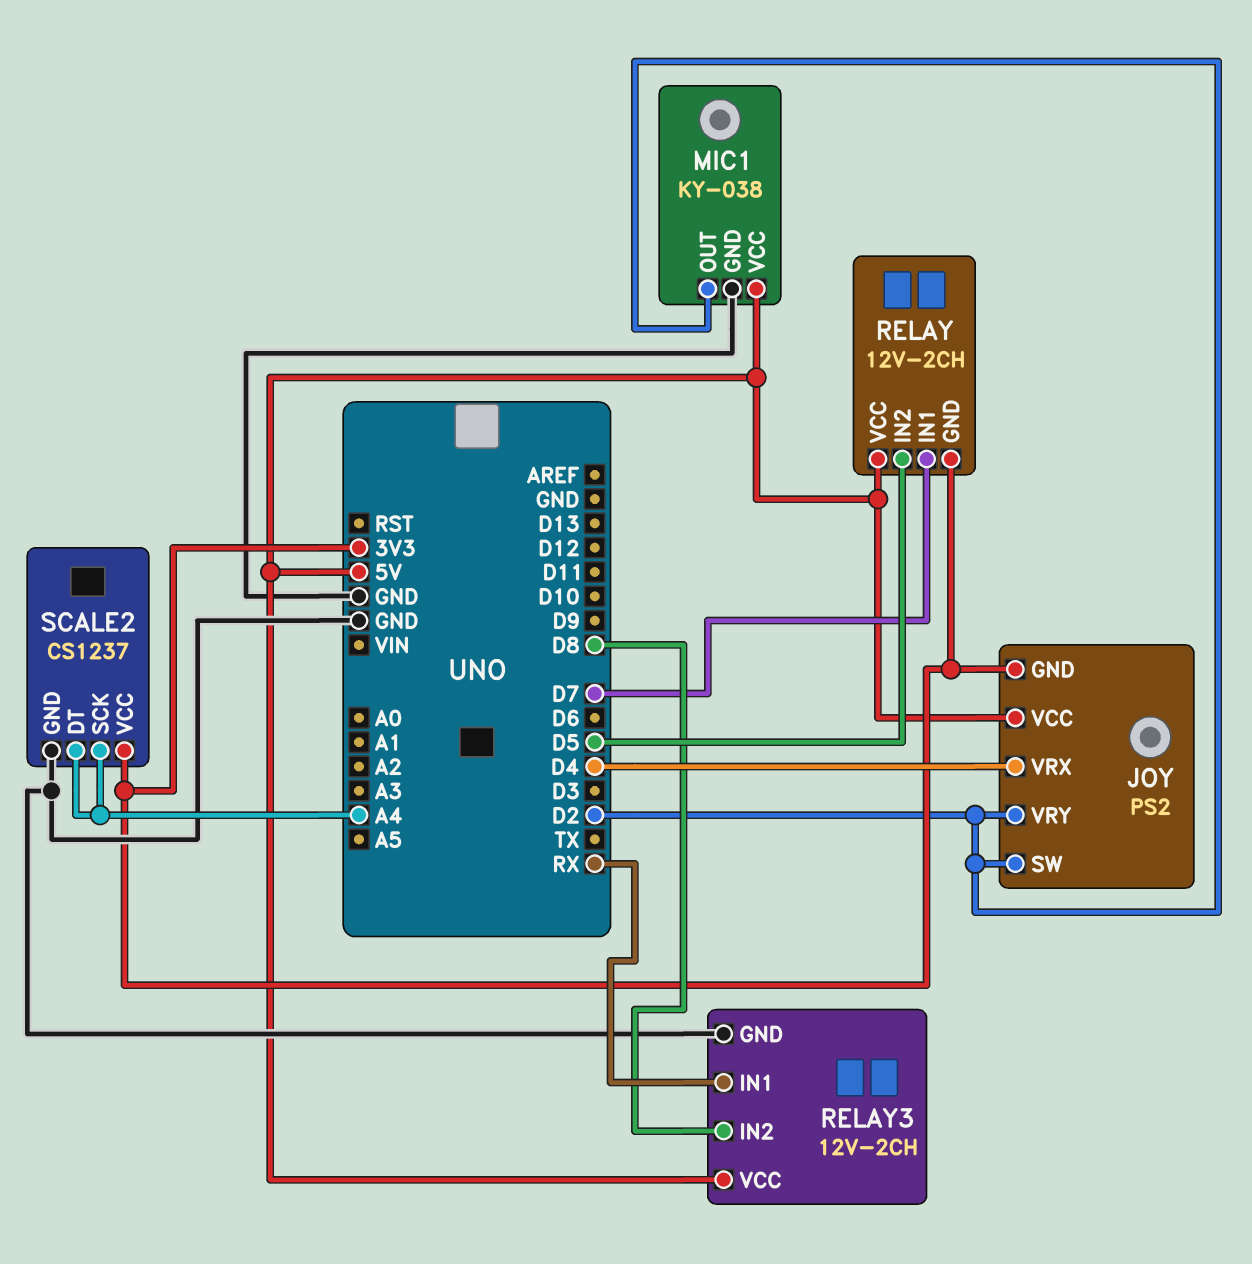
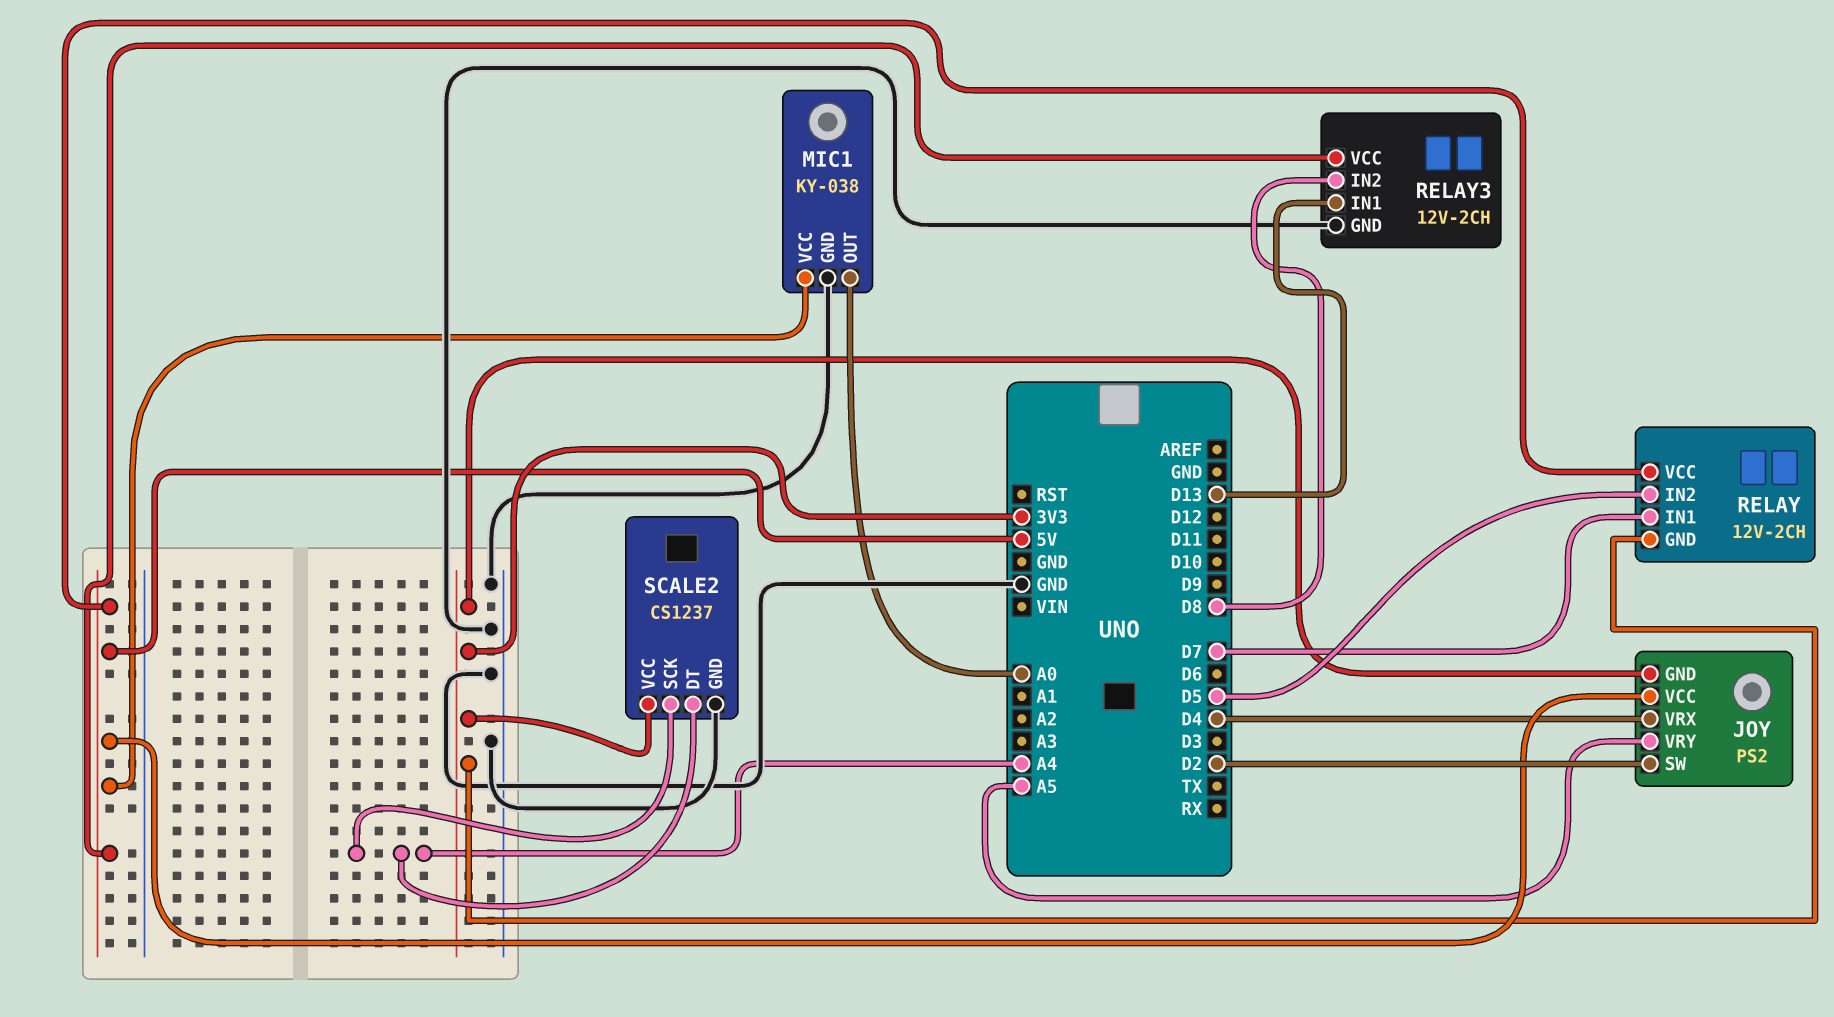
JOY pin VRY: D2 -> A5
MIC1 pin OUT: D2 -> A0
RELAY3 pin IN1: RX -> D13

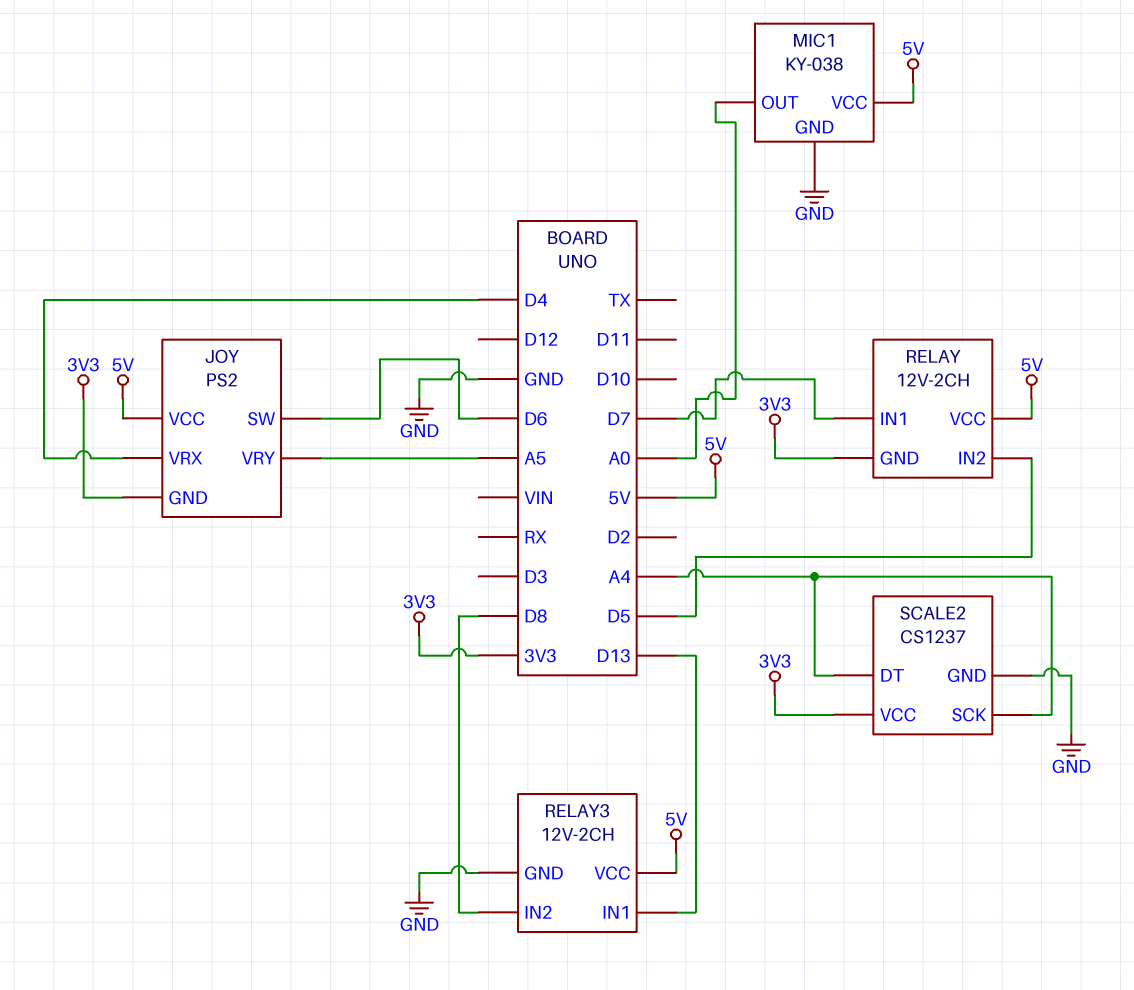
JOY pin SW: D2 -> D6

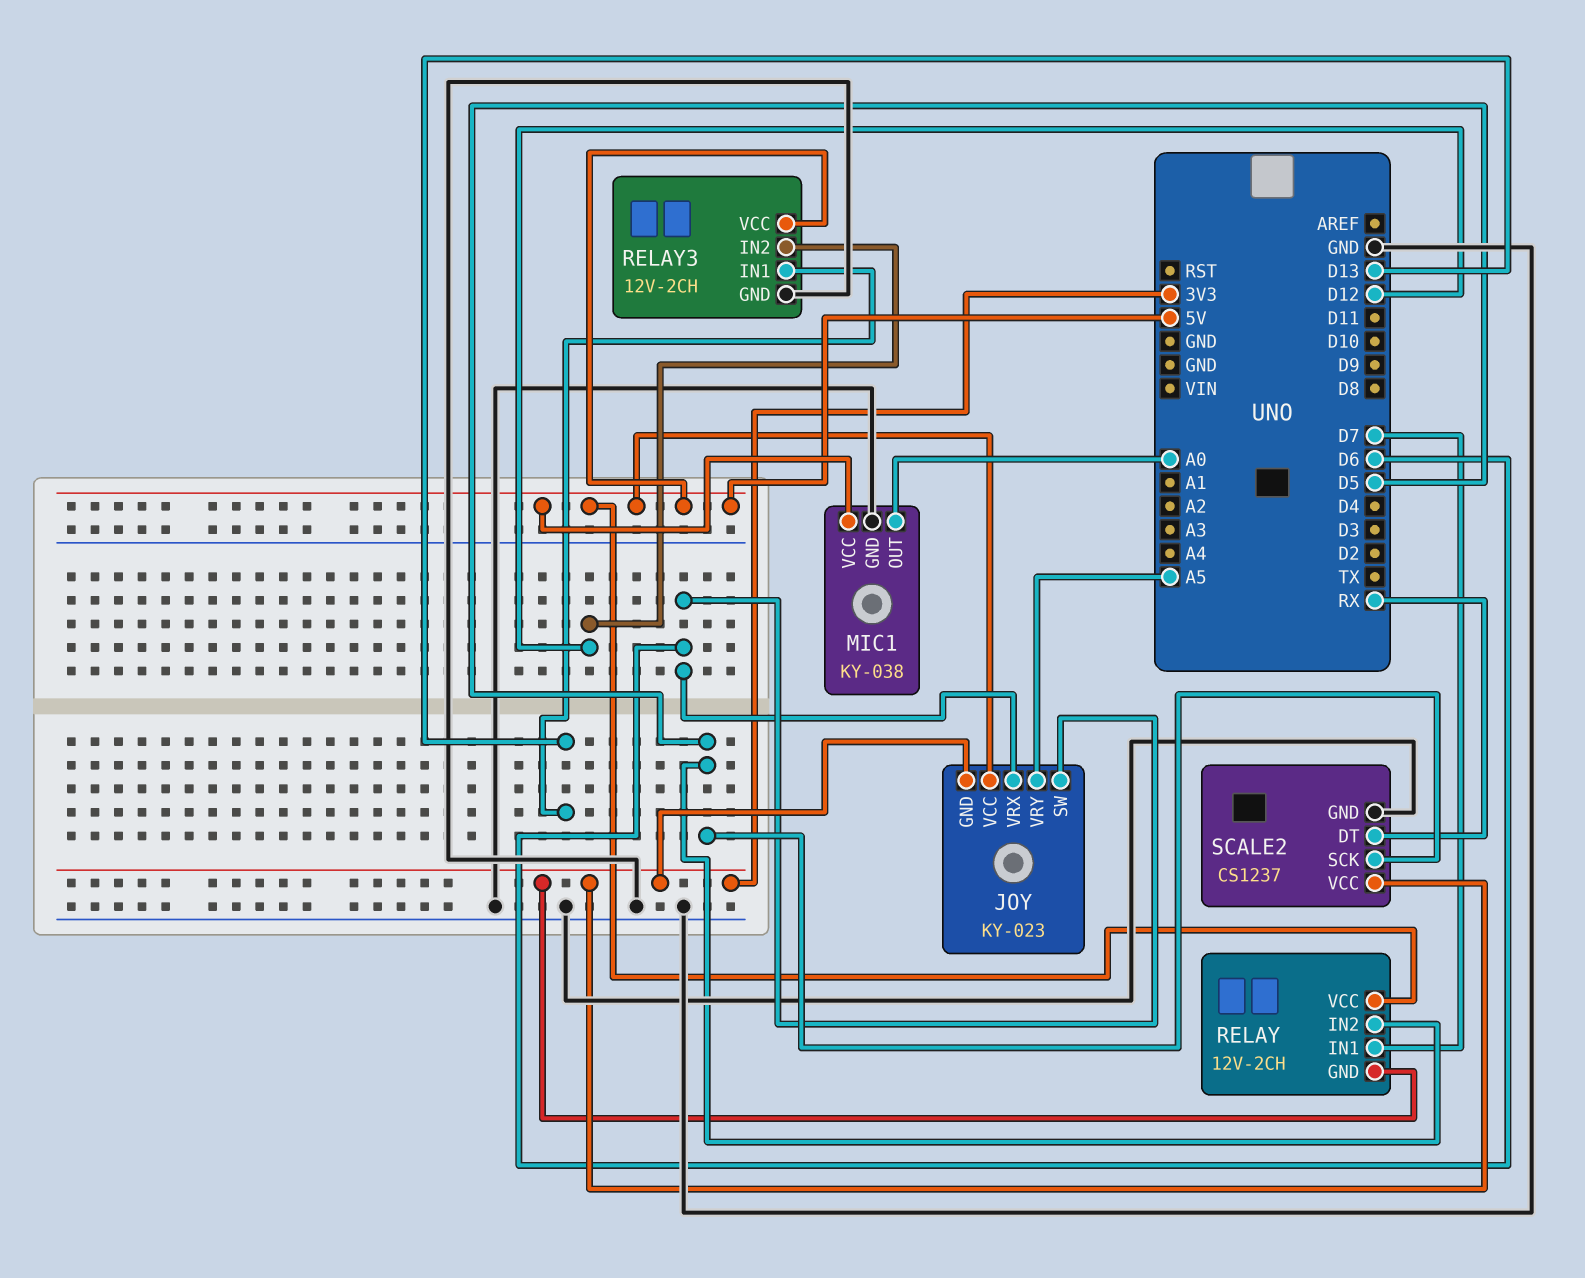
JOY: PS2 -> KY-023
JOY pin VRX: D4 -> D6
RELAY3 pin IN2: D8 -> D12
SCALE2 pin DT: A4 -> RX
SCALE2 pin SCK: A4 -> D5

